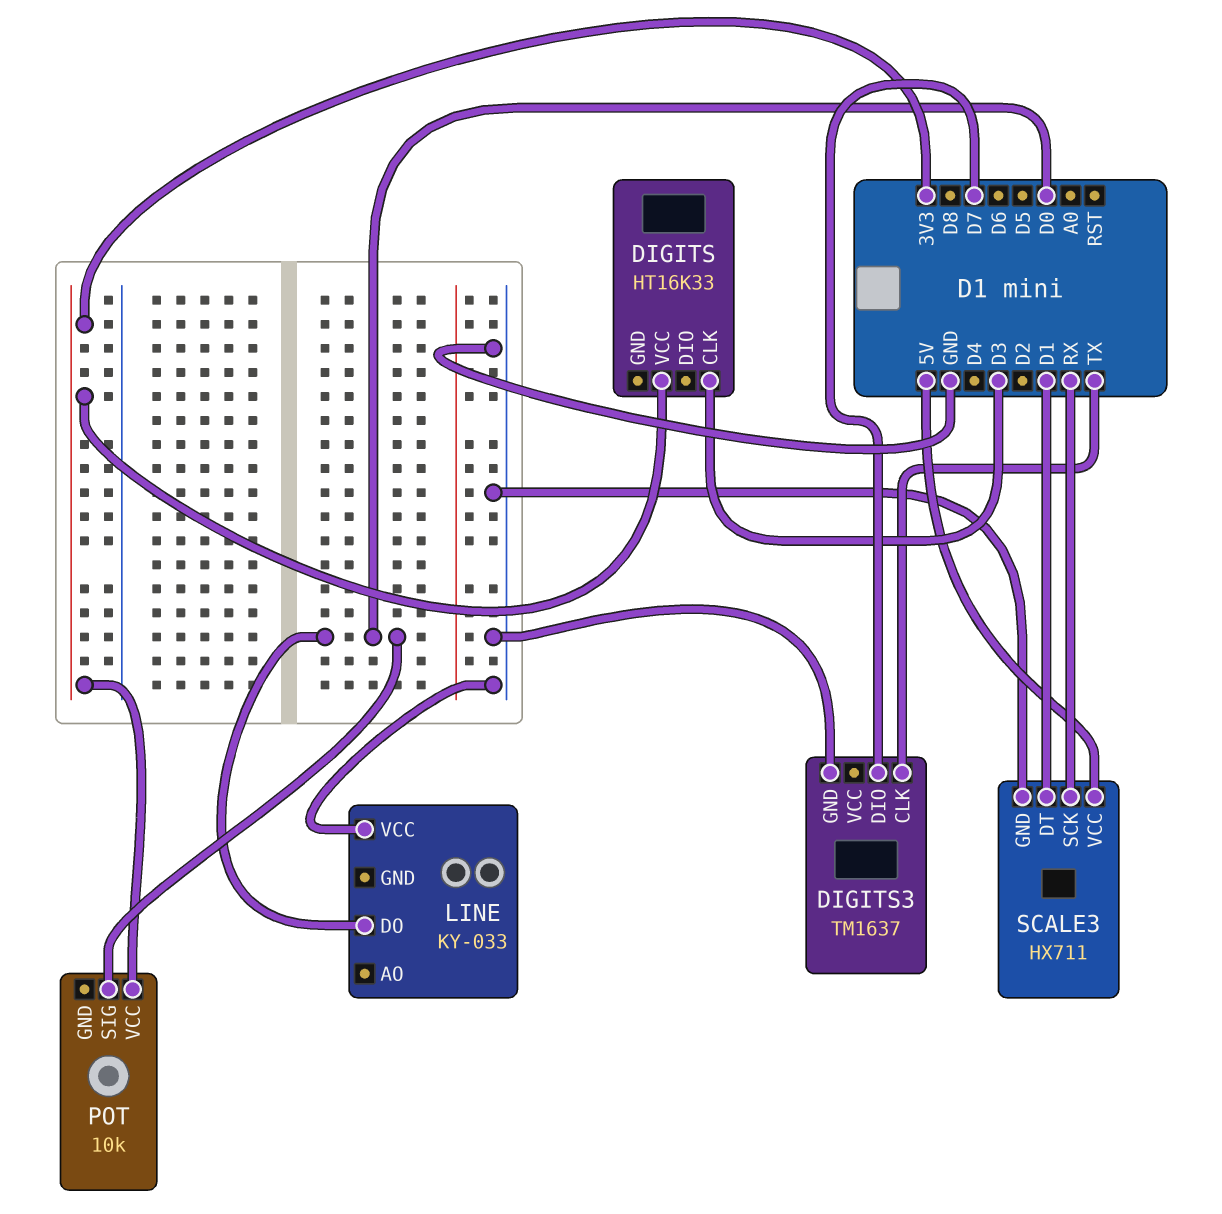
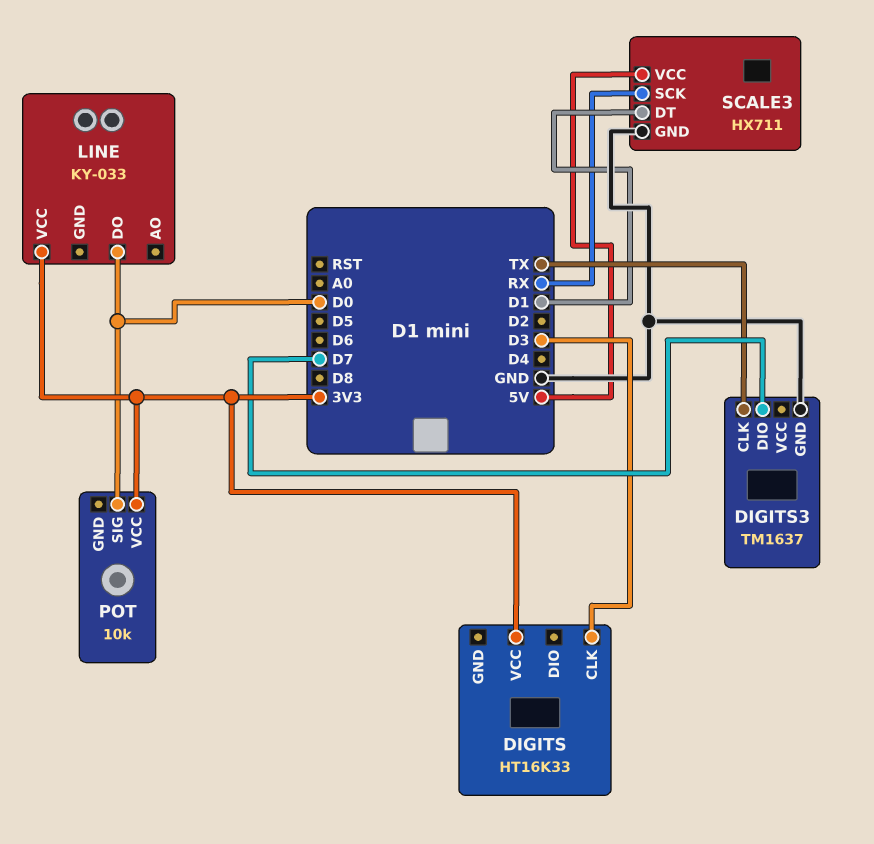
LINE pin VCC: GND -> 3V3

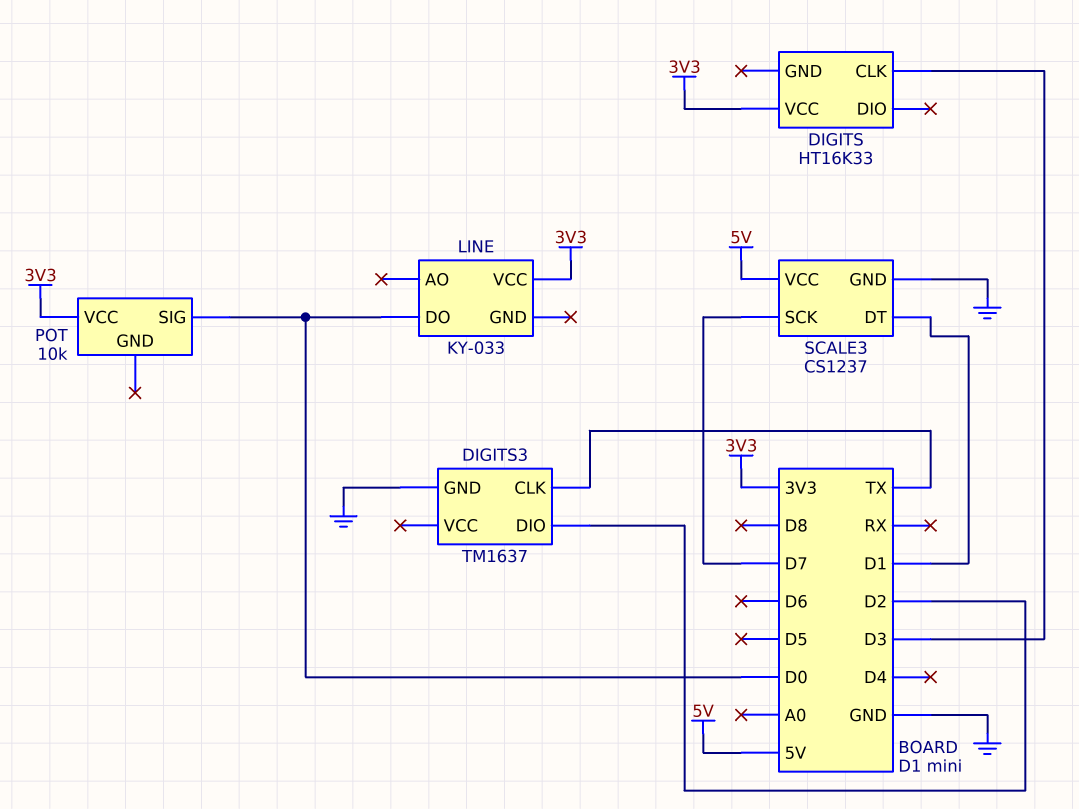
DIGITS3 pin DIO: D7 -> D2
SCALE3: HX711 -> CS1237
SCALE3 pin SCK: RX -> D7

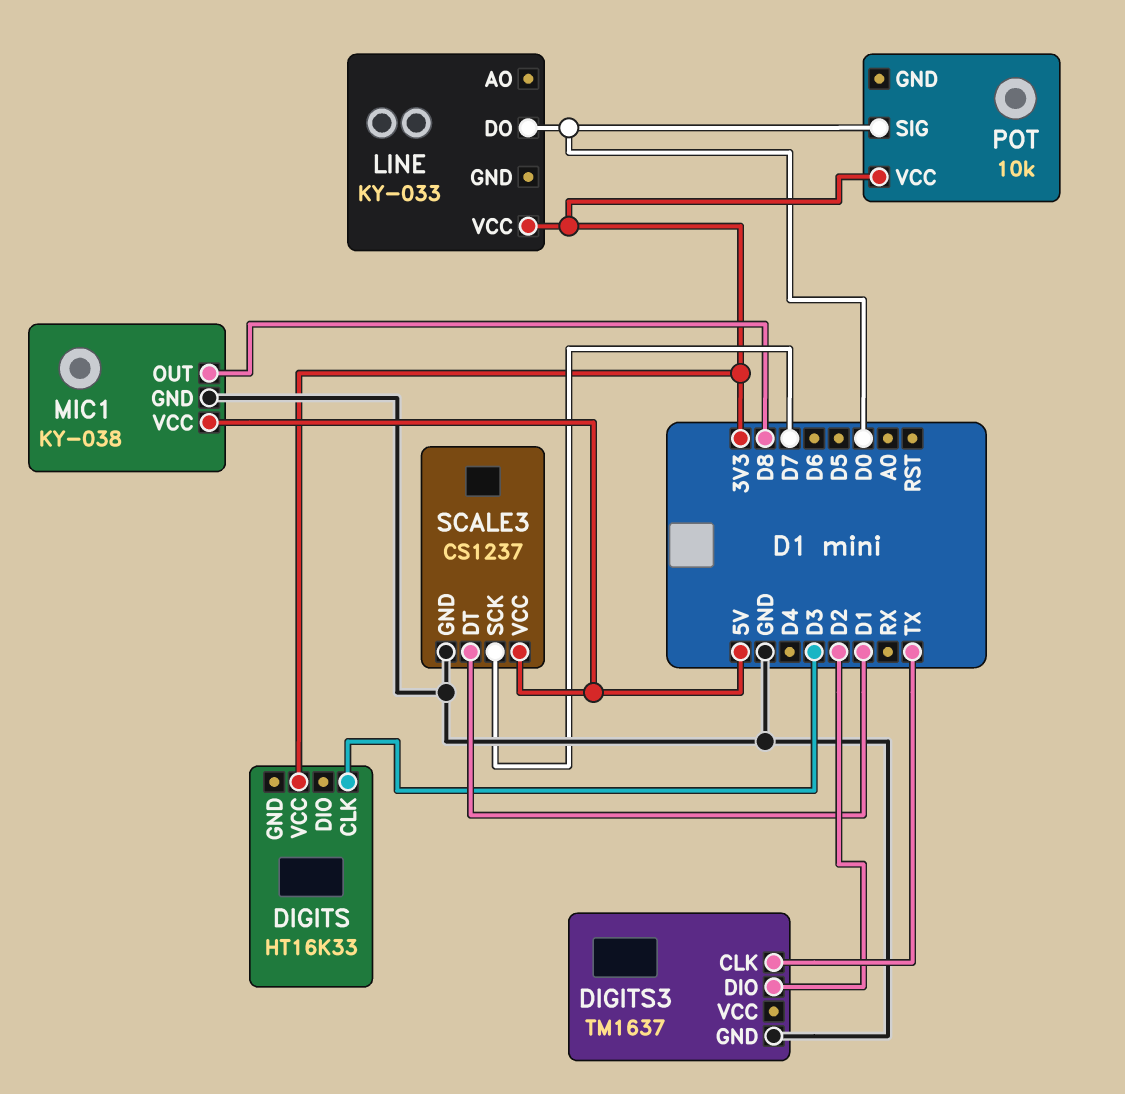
MIC1: none -> KY-038
MIC1 pin GND: none -> GND
MIC1 pin OUT: none -> D8
MIC1 pin VCC: none -> 5V

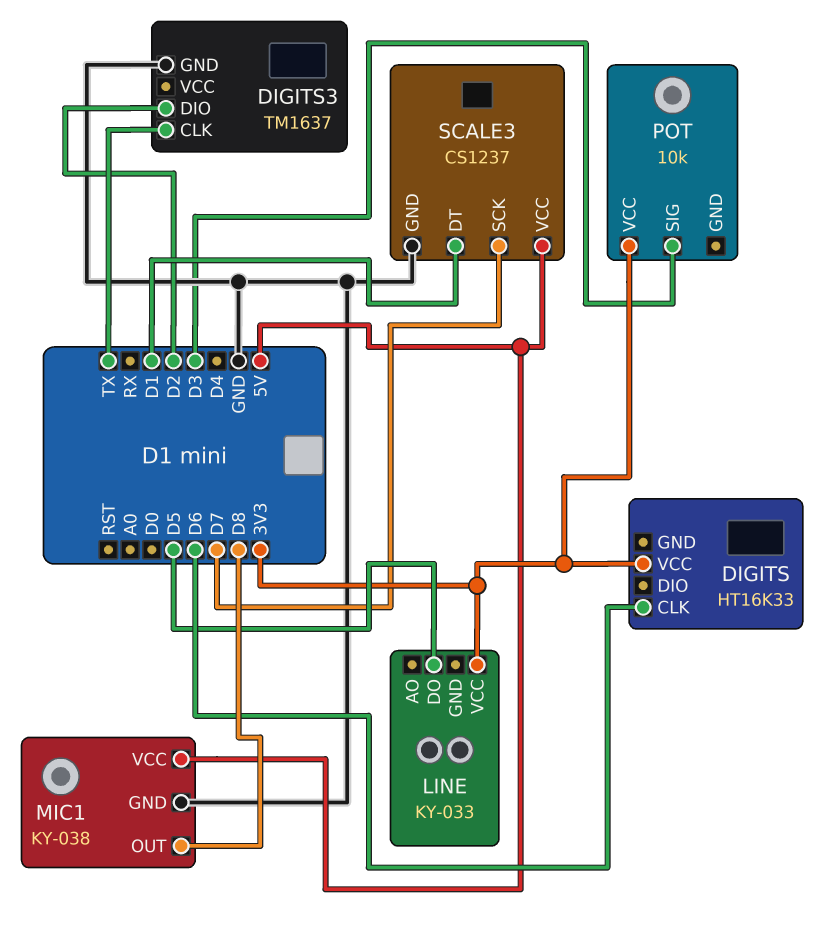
DIGITS pin CLK: D3 -> D6
LINE pin DO: D0 -> D5
POT pin SIG: D0 -> D3

